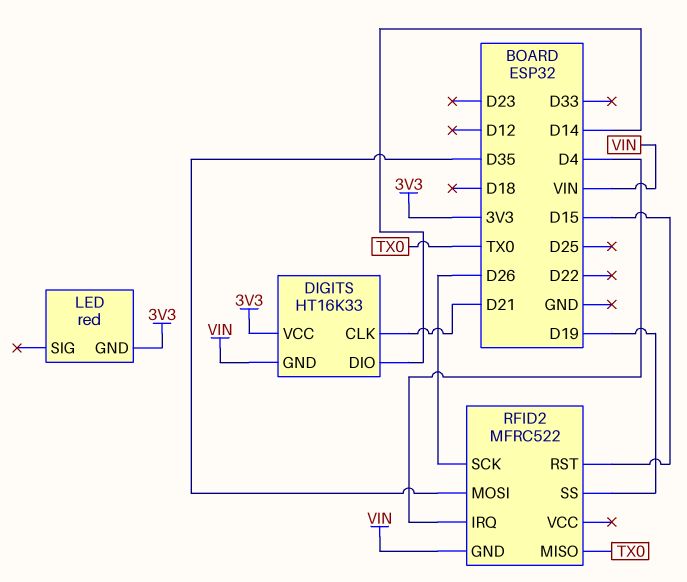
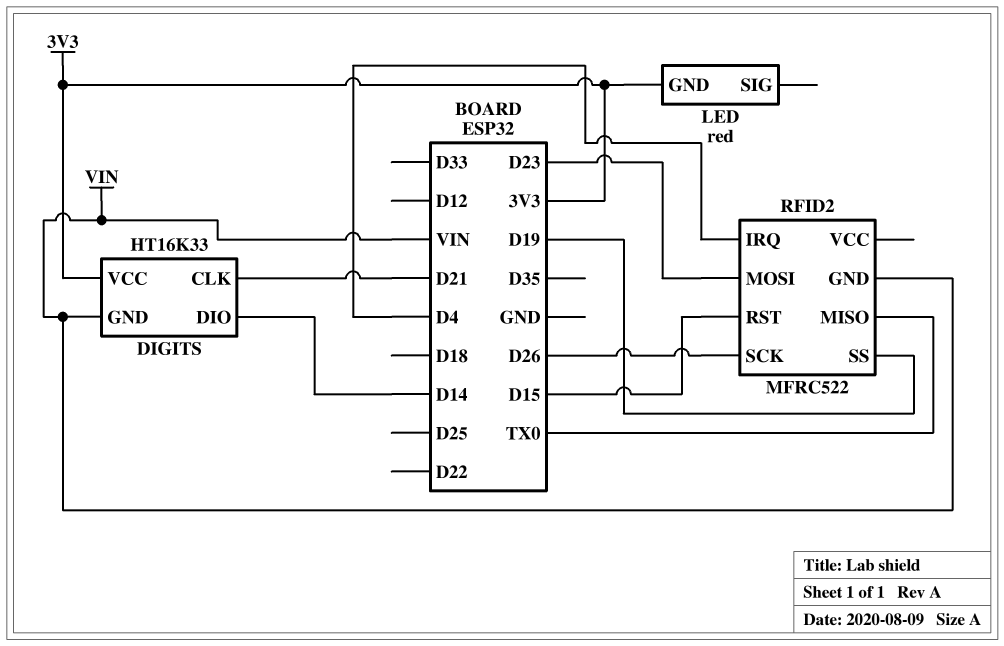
RFID2 pin MOSI: D35 -> D23

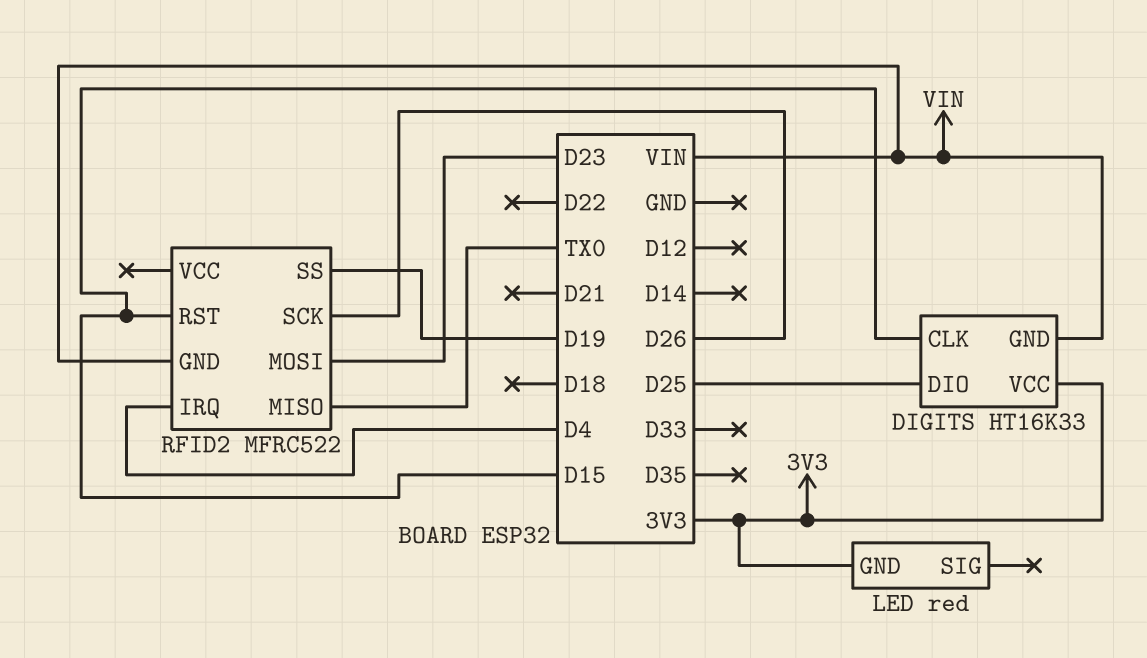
DIGITS pin CLK: D21 -> D15
DIGITS pin DIO: D14 -> D25

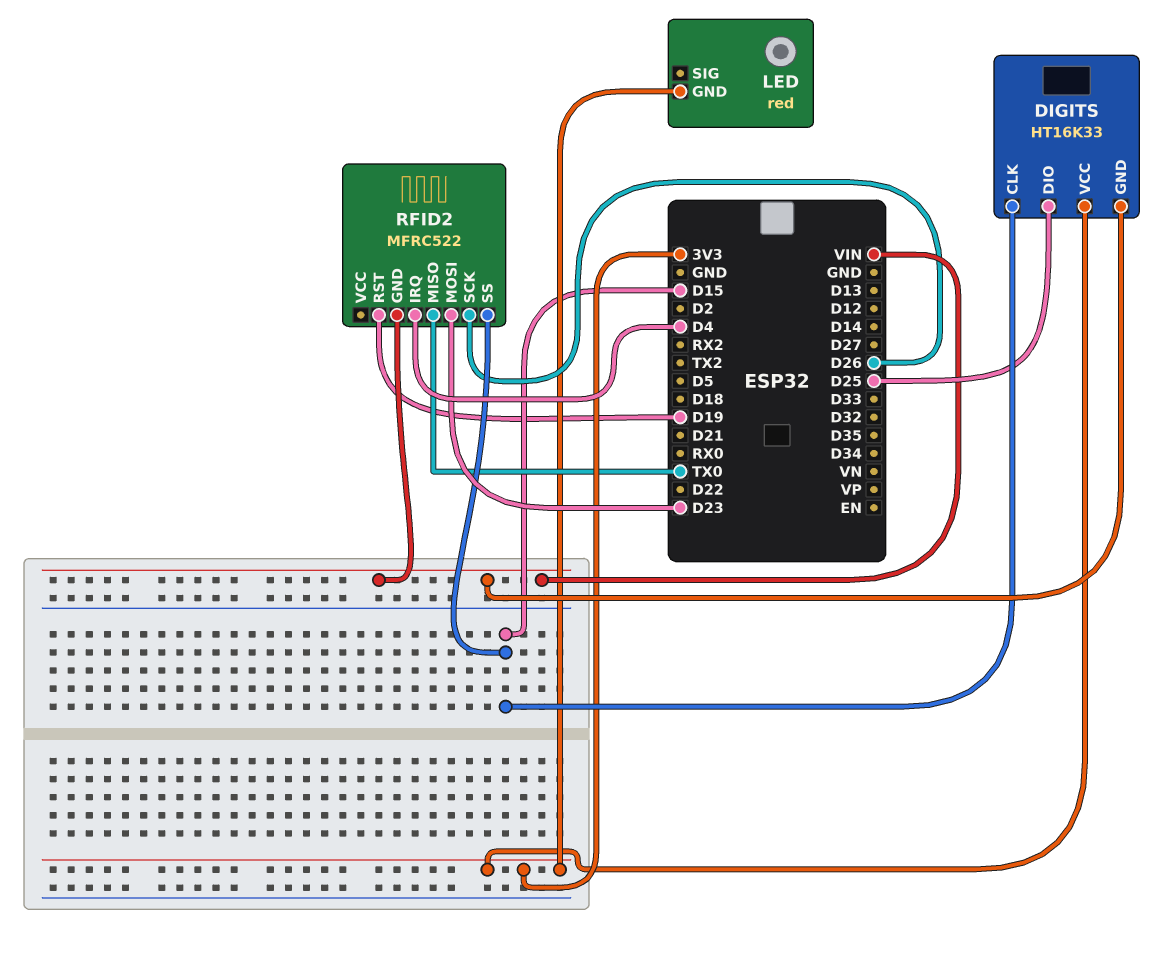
RFID2 pin RST: D15 -> D19
RFID2 pin SS: D19 -> D15

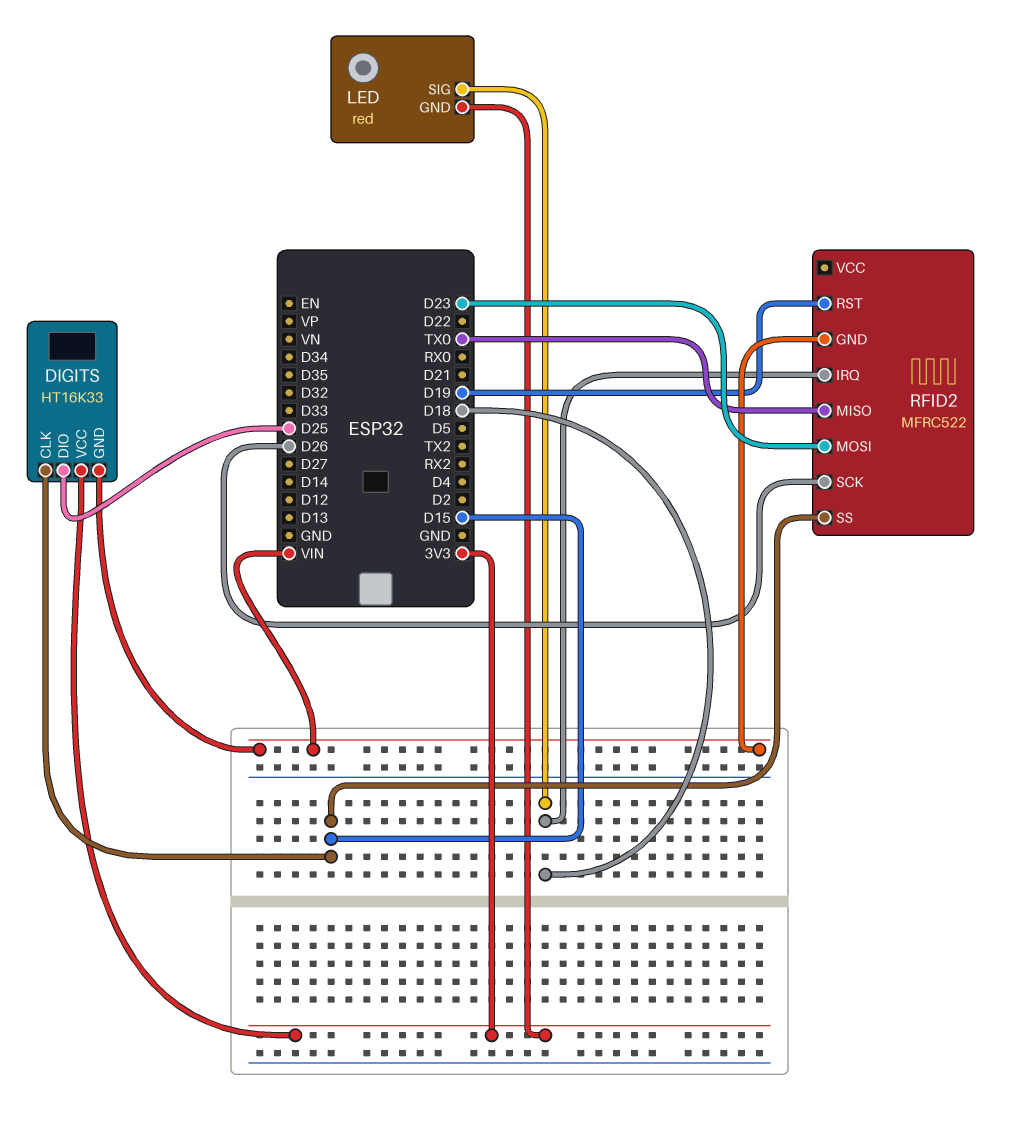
LED pin SIG: none -> D18
RFID2 pin IRQ: D4 -> D18

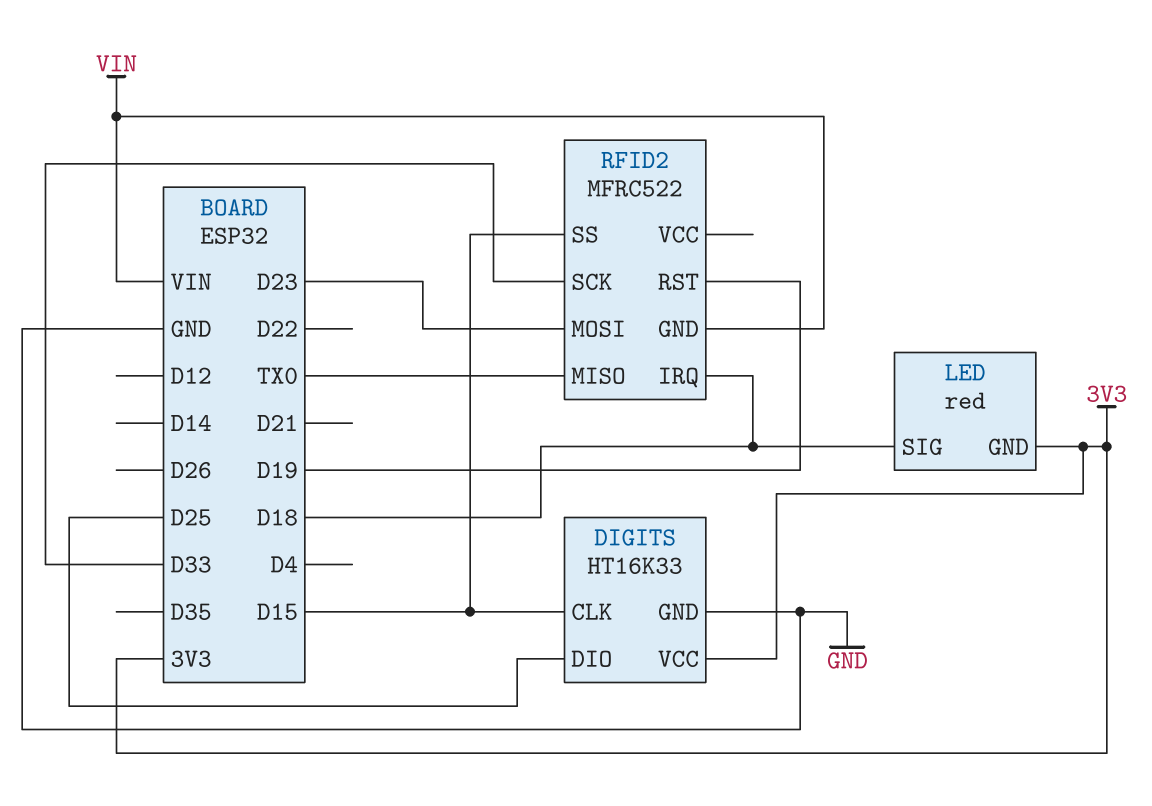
DIGITS pin GND: VIN -> GND
RFID2 pin SCK: D26 -> D33

